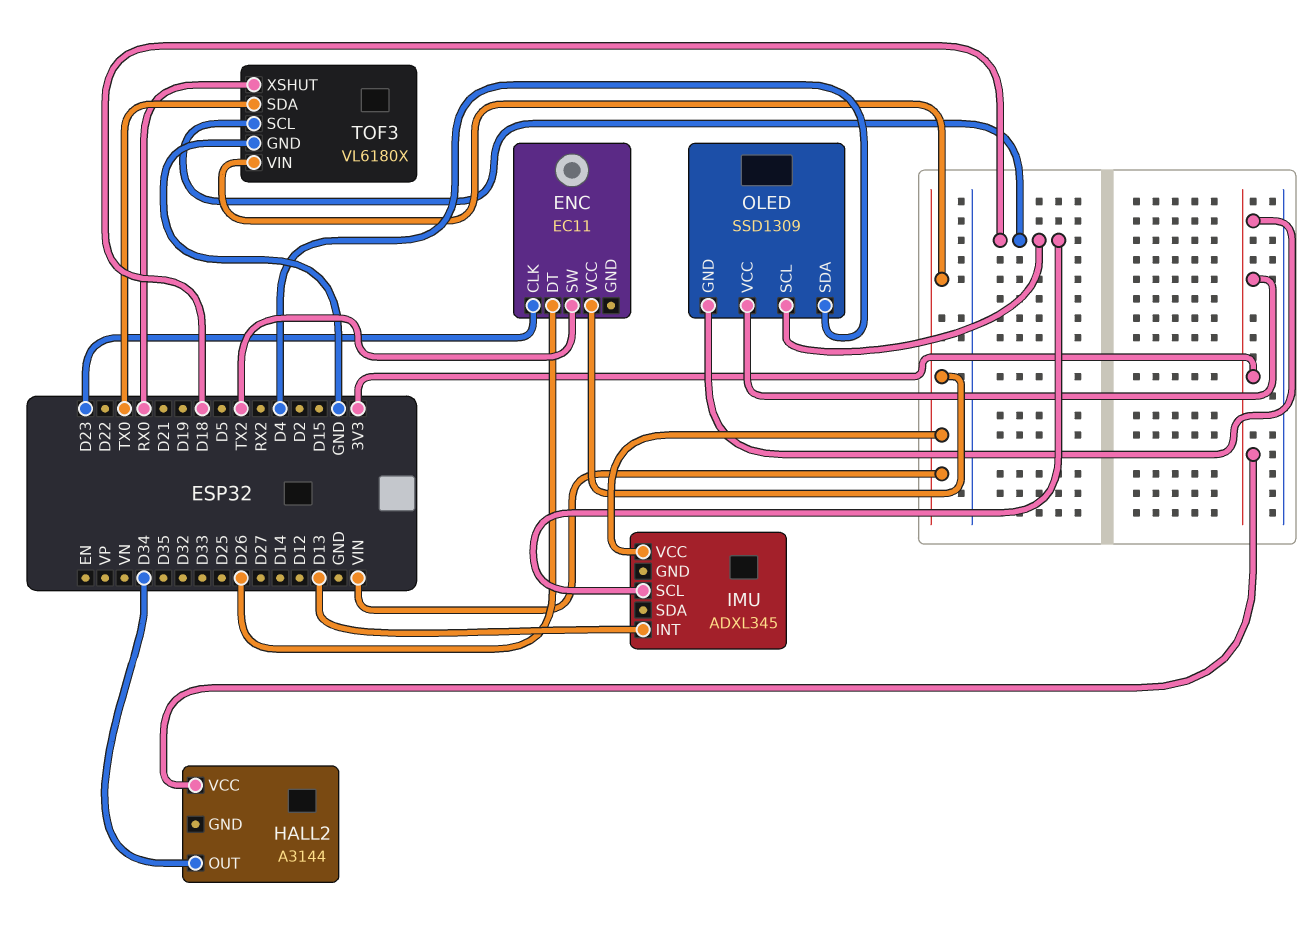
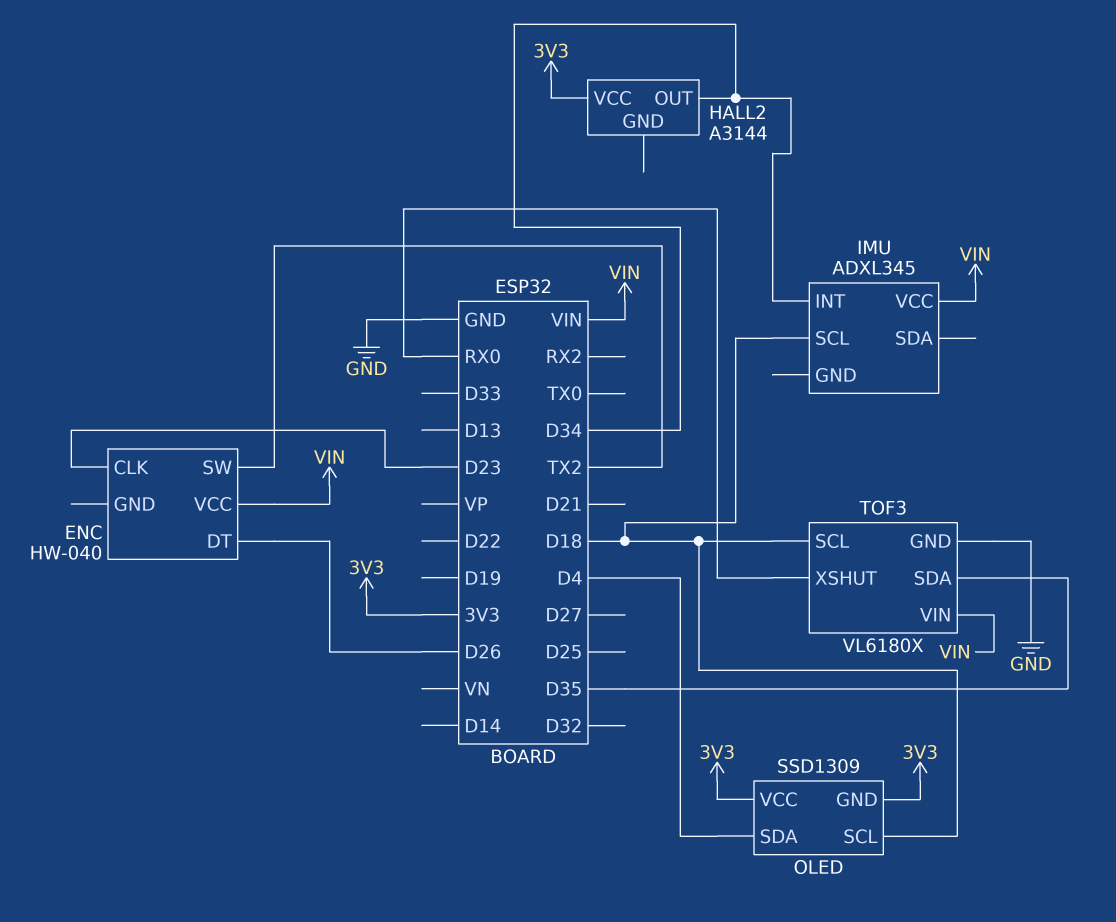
ENC: EC11 -> HW-040
IMU pin INT: D13 -> D34
TOF3 pin SDA: TX0 -> D35

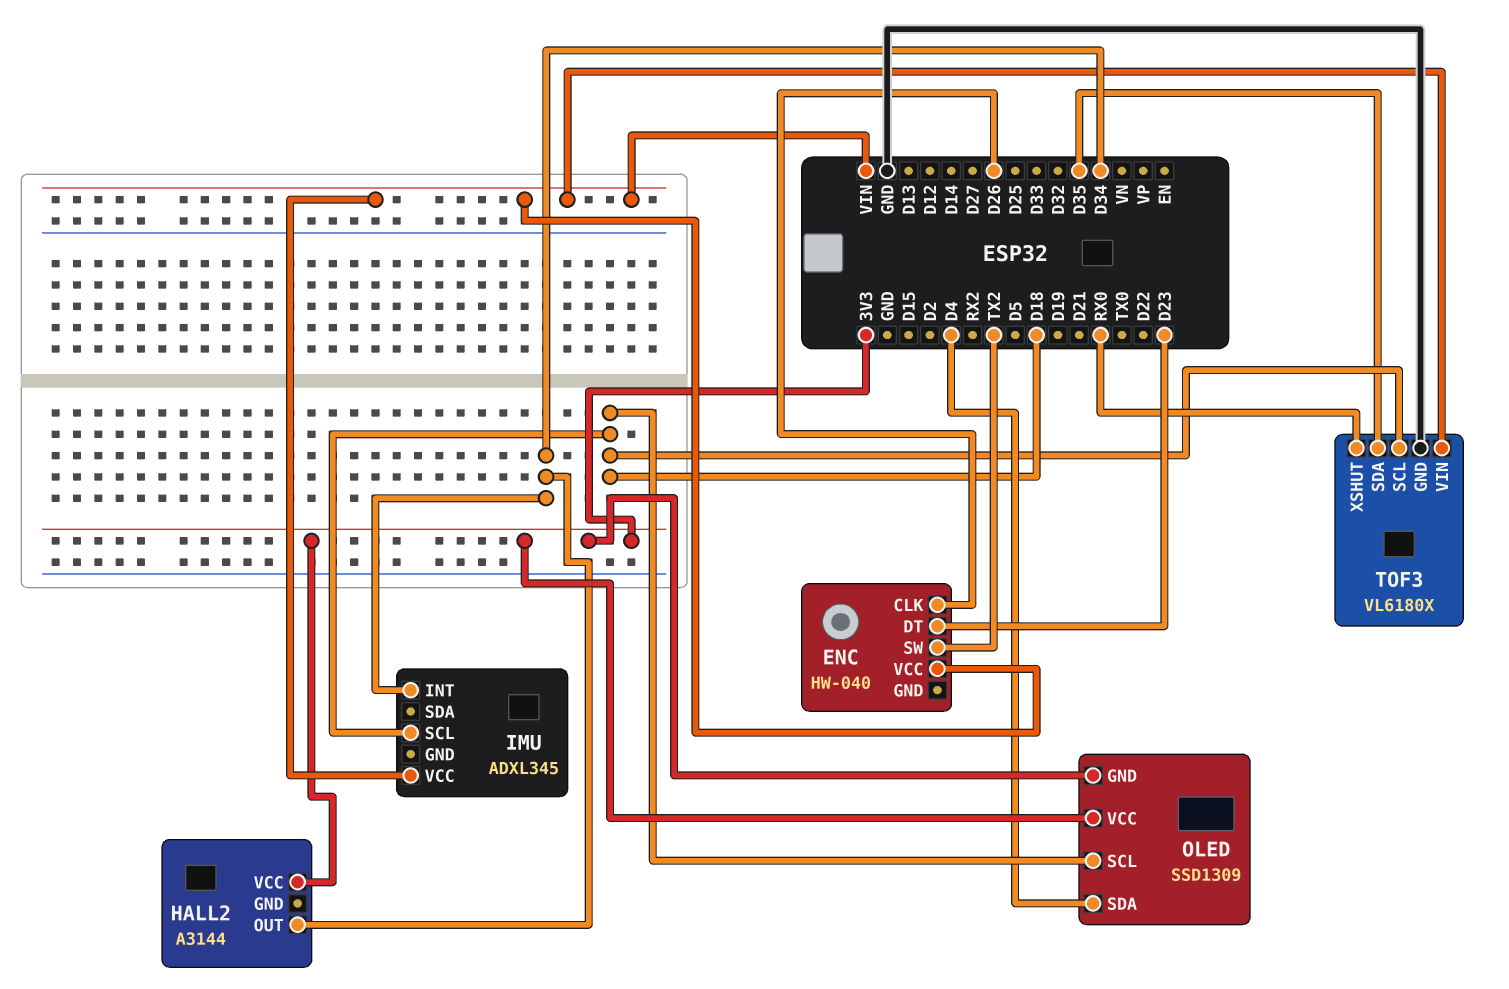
ENC pin CLK: D23 -> D26
ENC pin DT: D26 -> D23

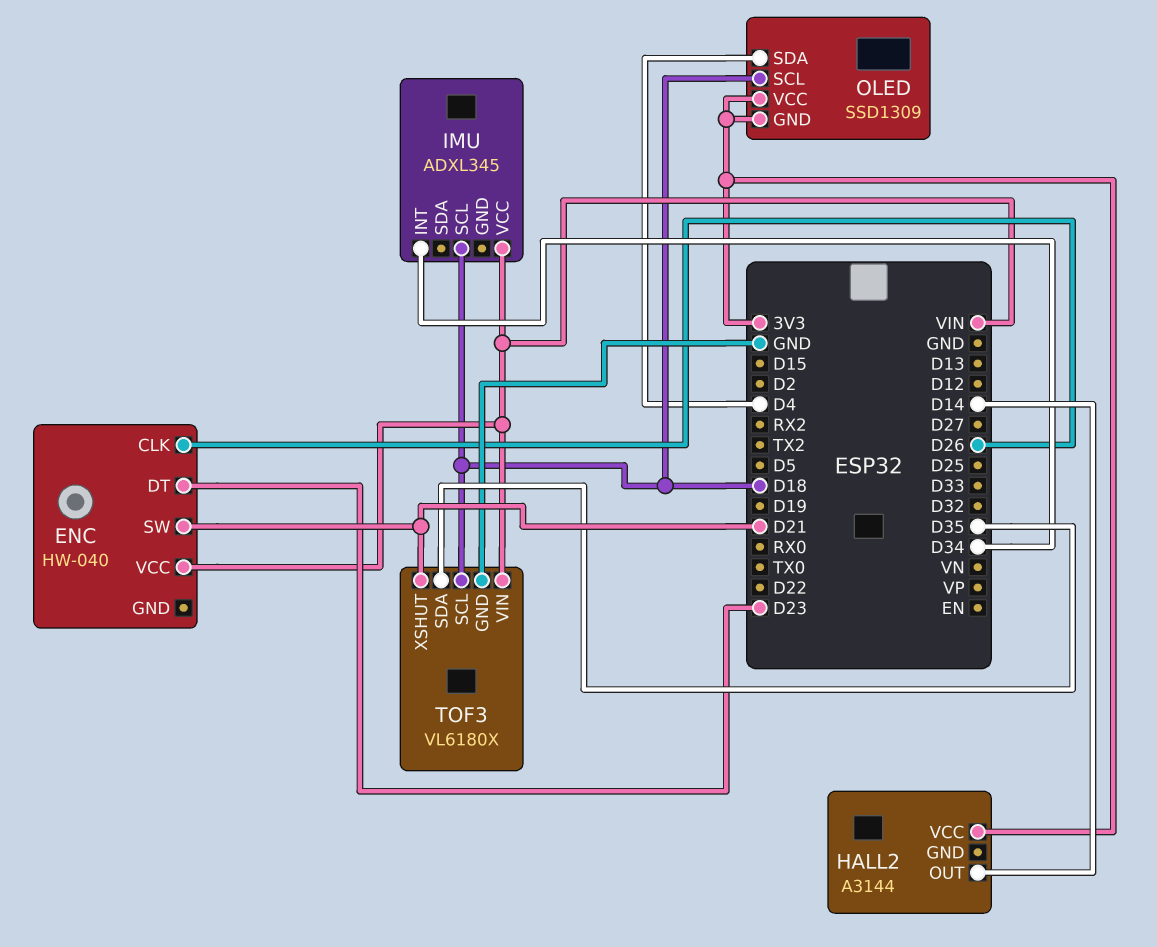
ENC pin SW: TX2 -> D21
HALL2 pin OUT: D34 -> D14
TOF3 pin XSHUT: RX0 -> D21

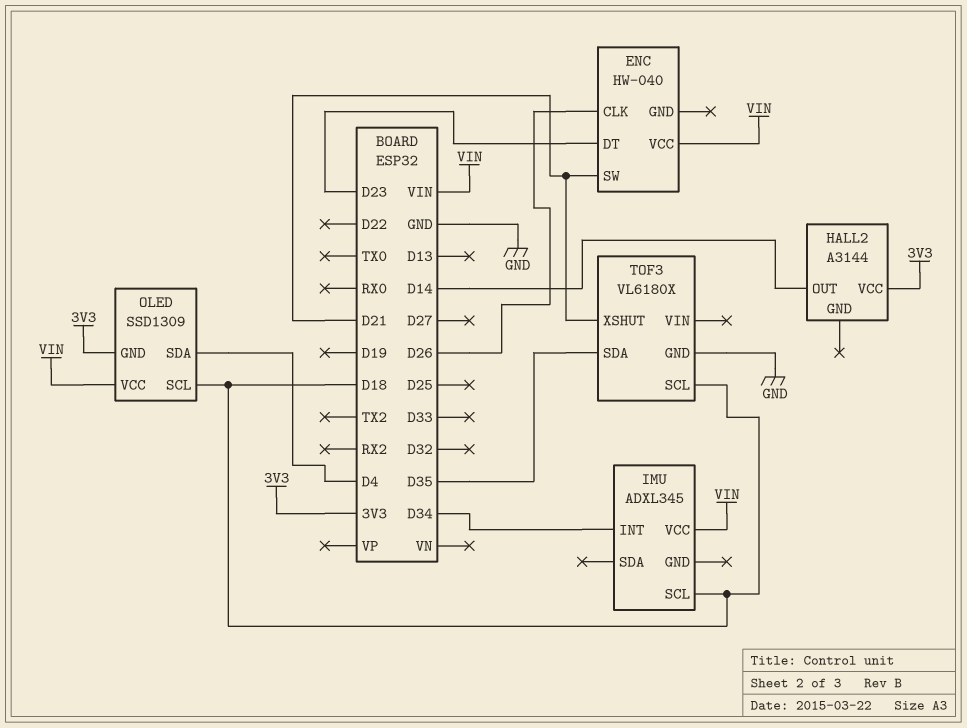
OLED pin VCC: 3V3 -> VIN
TOF3 pin VIN: VIN -> none

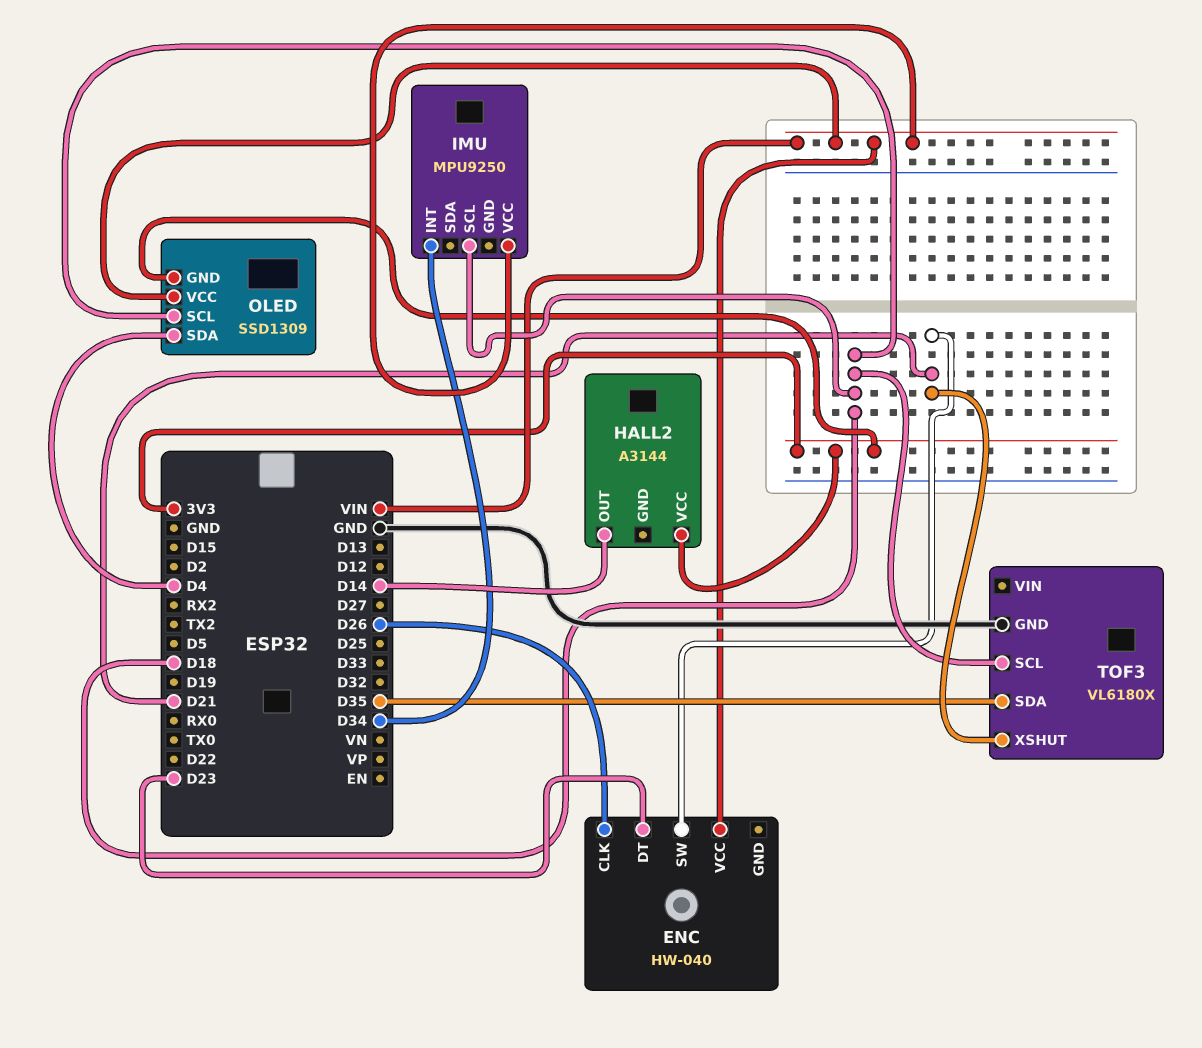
IMU: ADXL345 -> MPU9250

